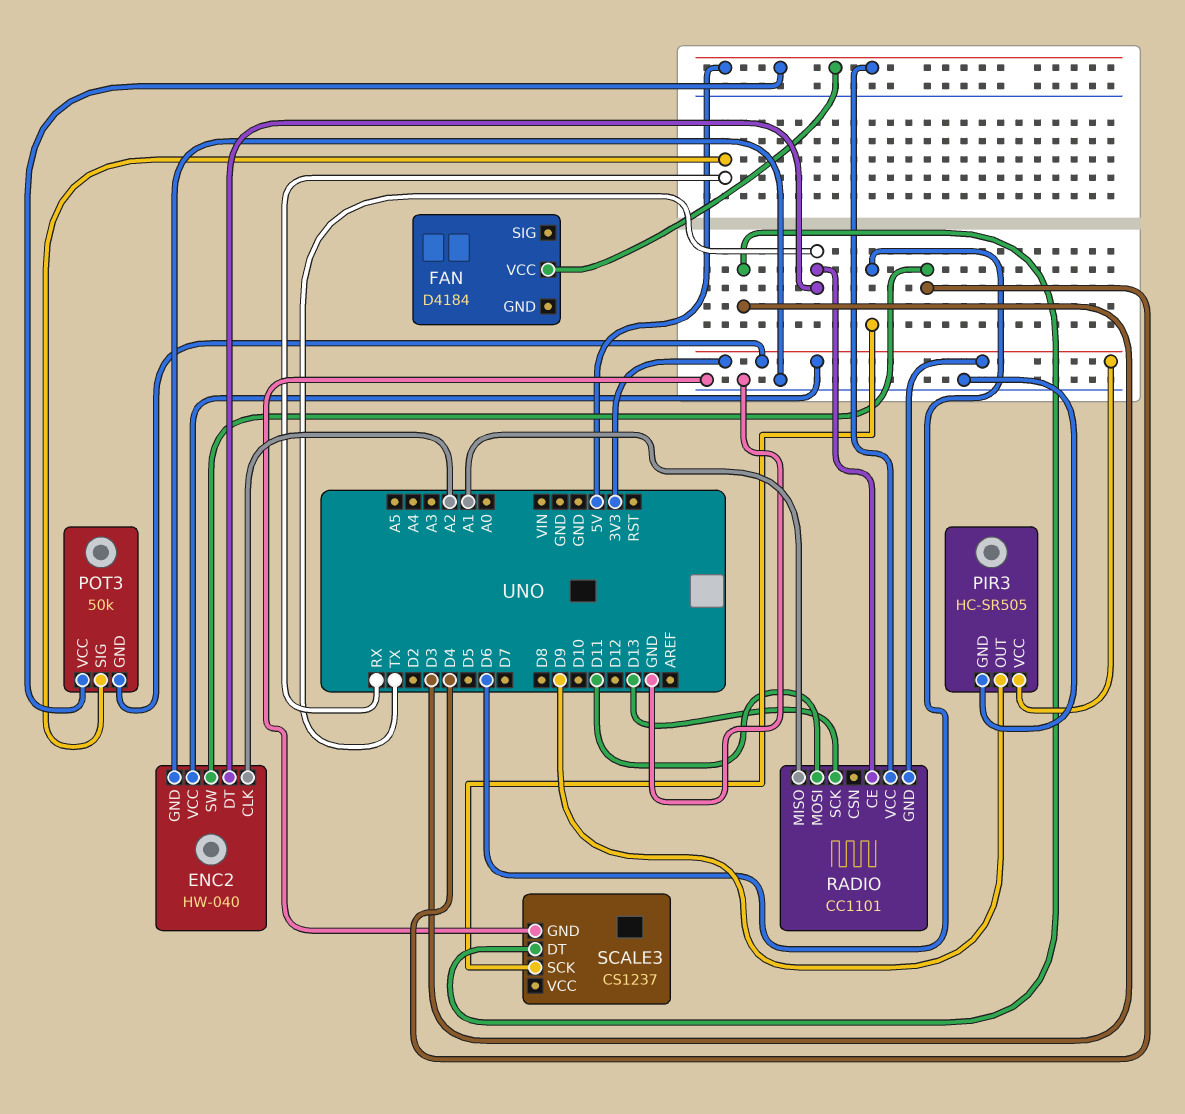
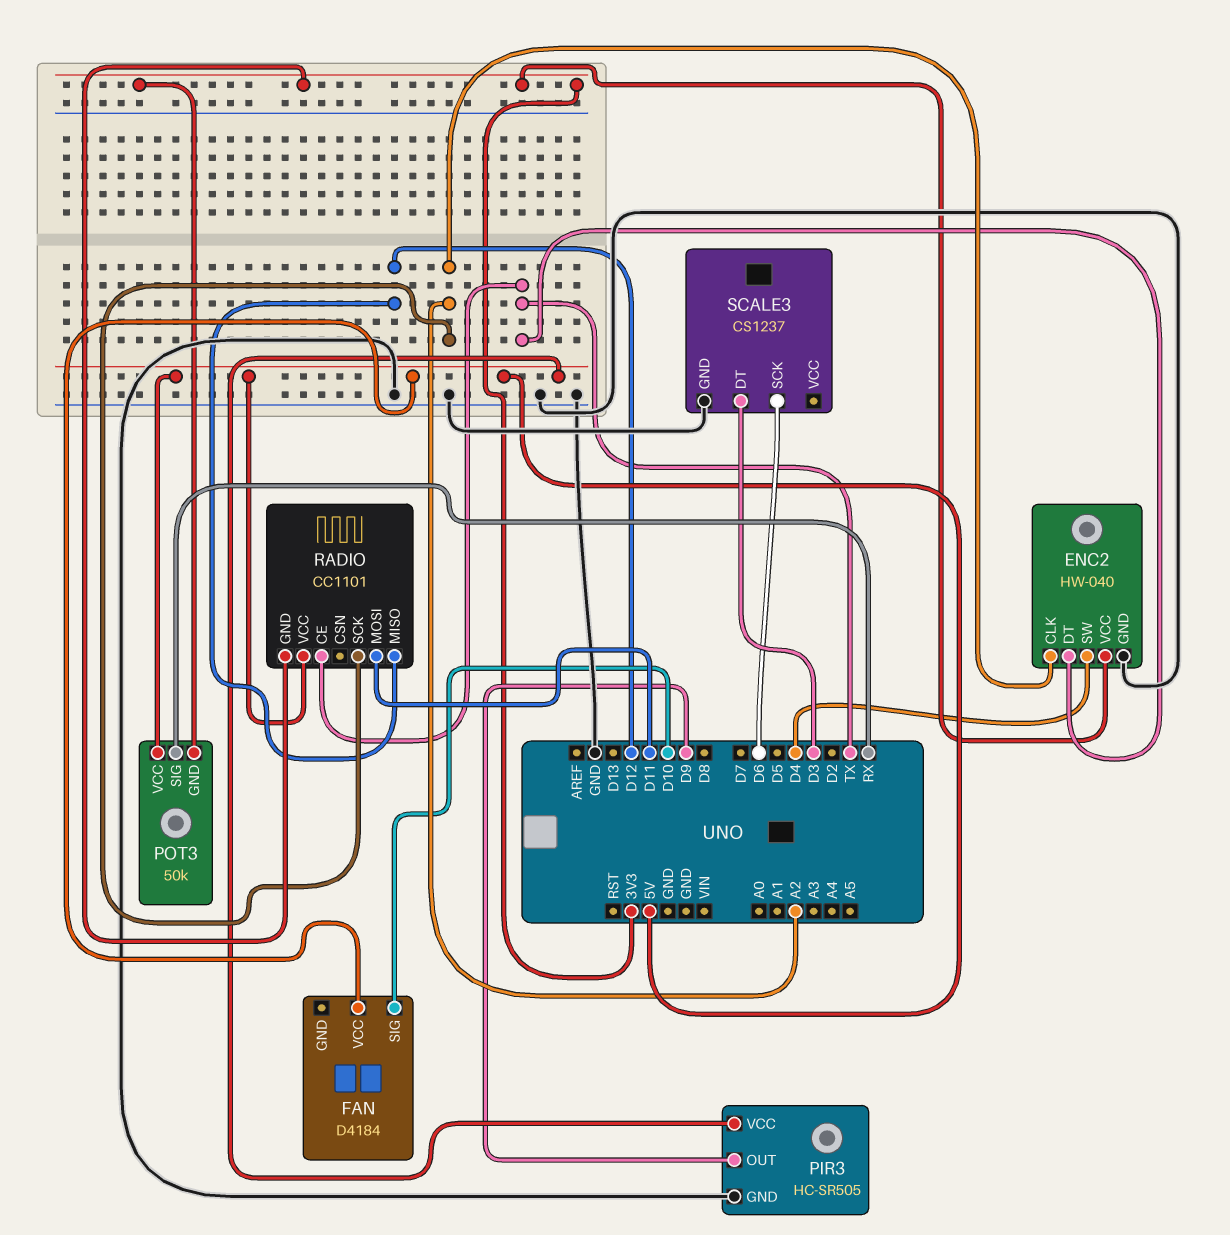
FAN pin SIG: none -> D10
PIR3 pin VCC: 3V3 -> 5V
RADIO pin MISO: A1 -> D12
RADIO pin SCK: D13 -> A2

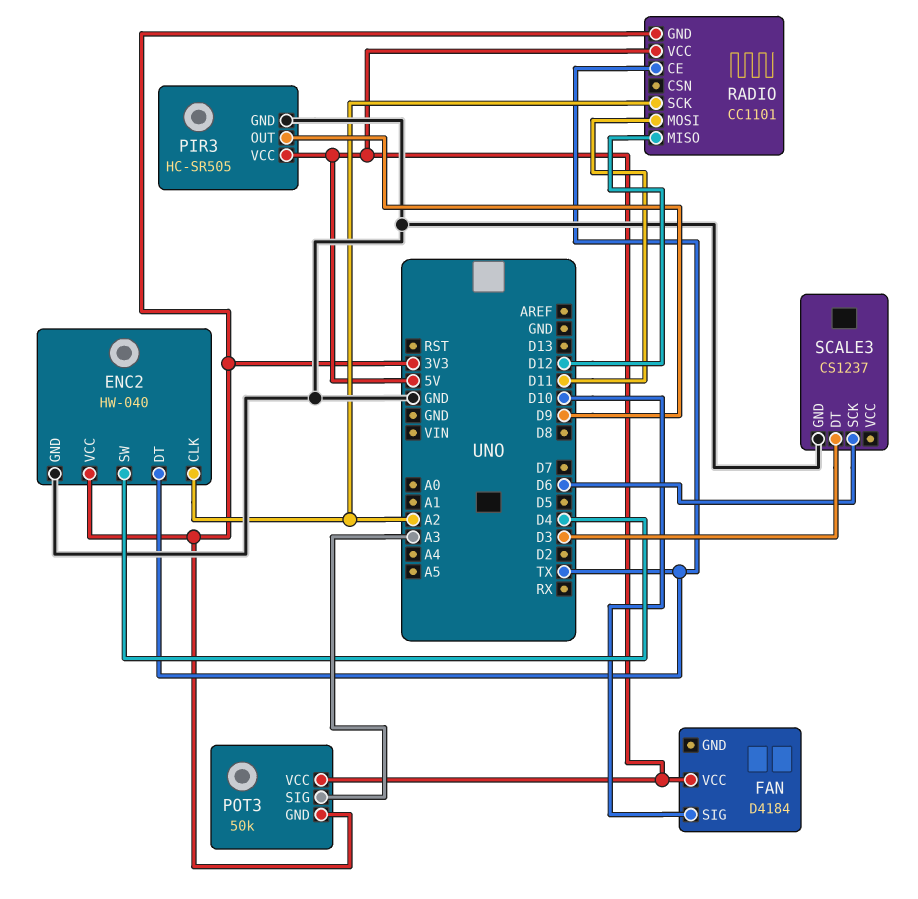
POT3 pin SIG: RX -> A3

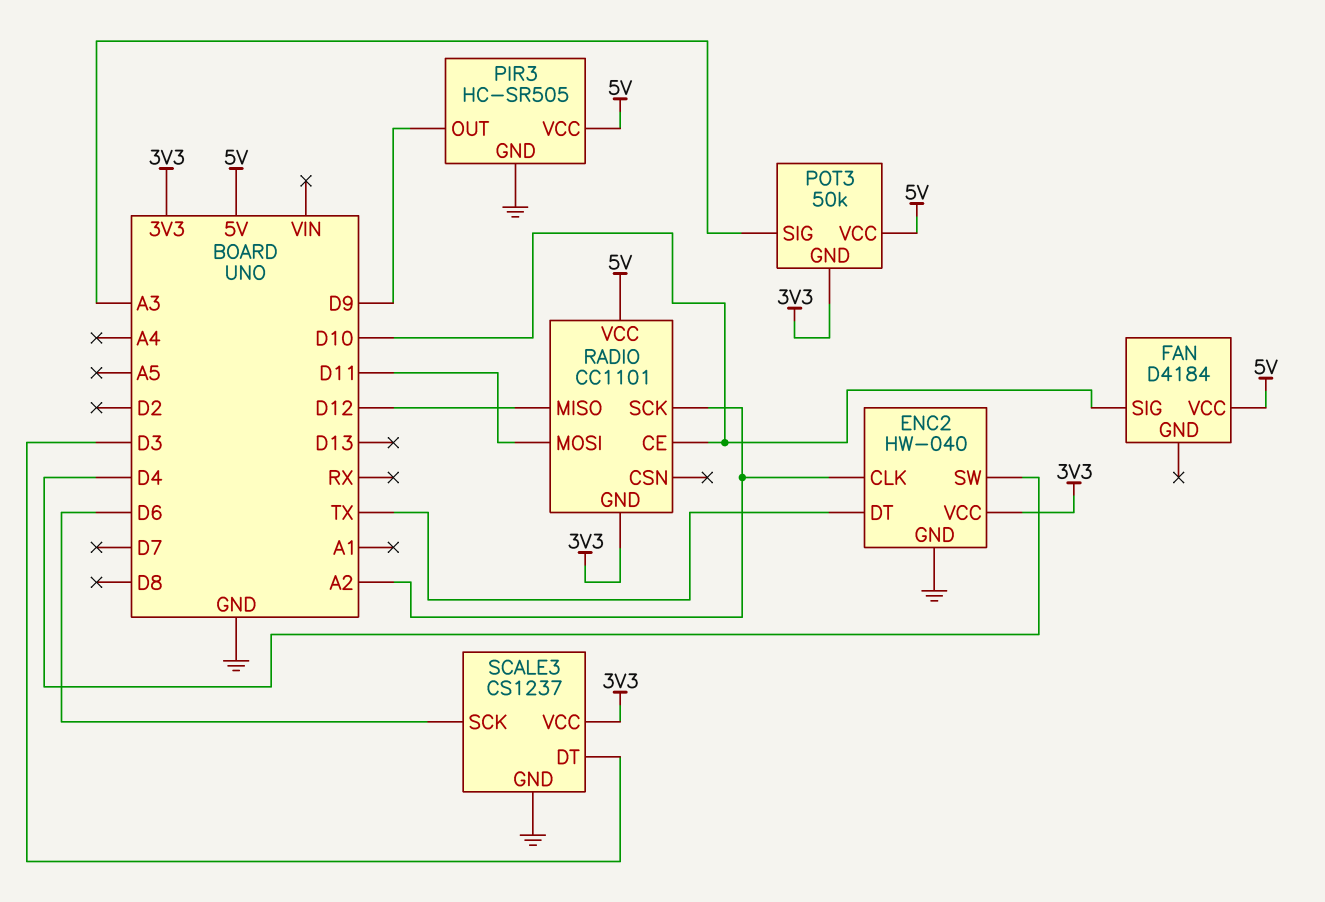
RADIO pin CE: TX -> D10
SCALE3 pin VCC: none -> 3V3

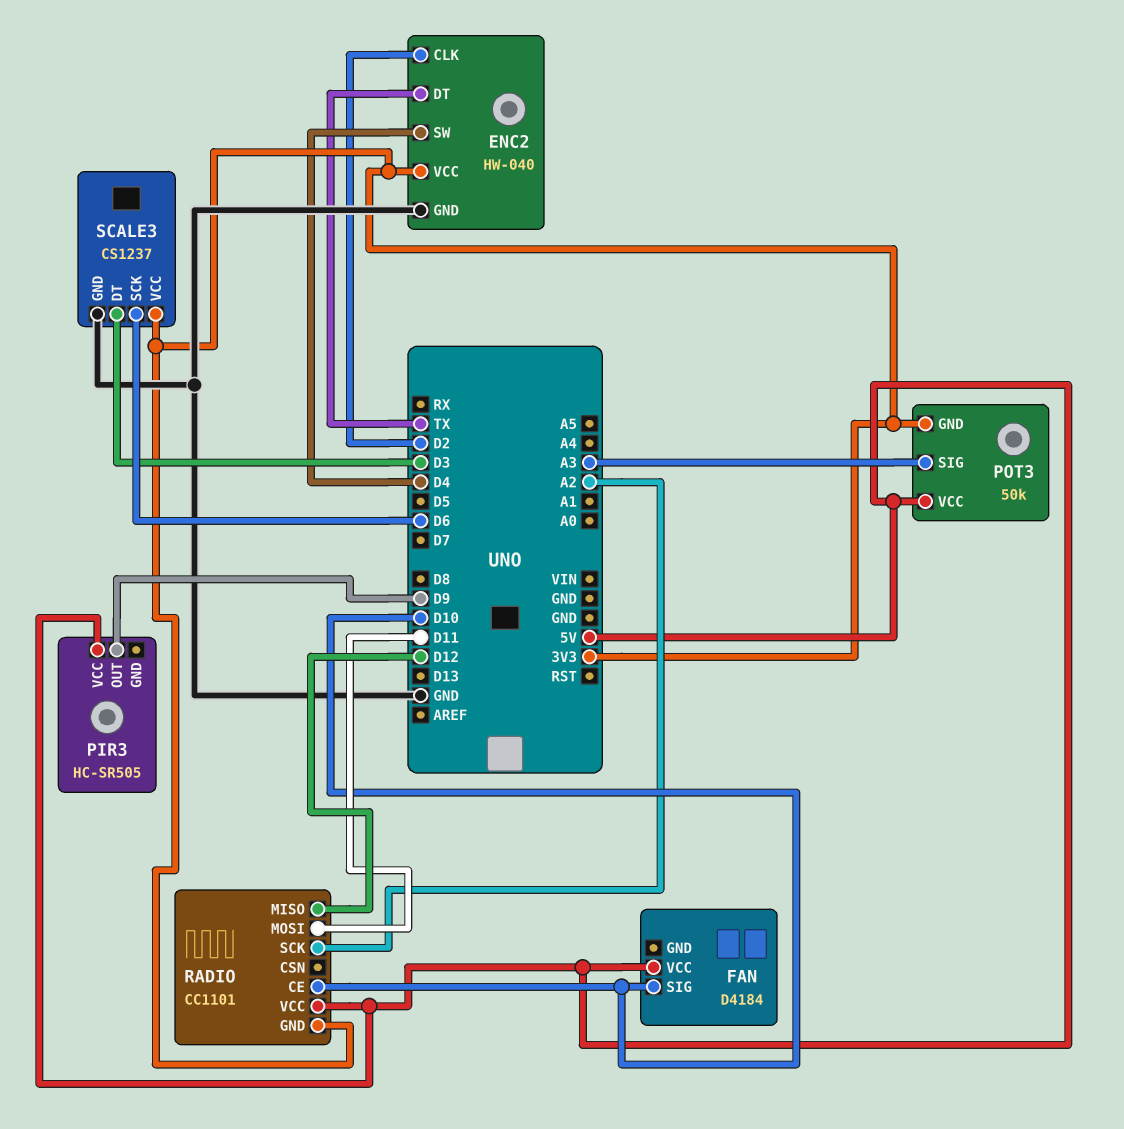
ENC2 pin CLK: A2 -> D2
PIR3 pin GND: GND -> none

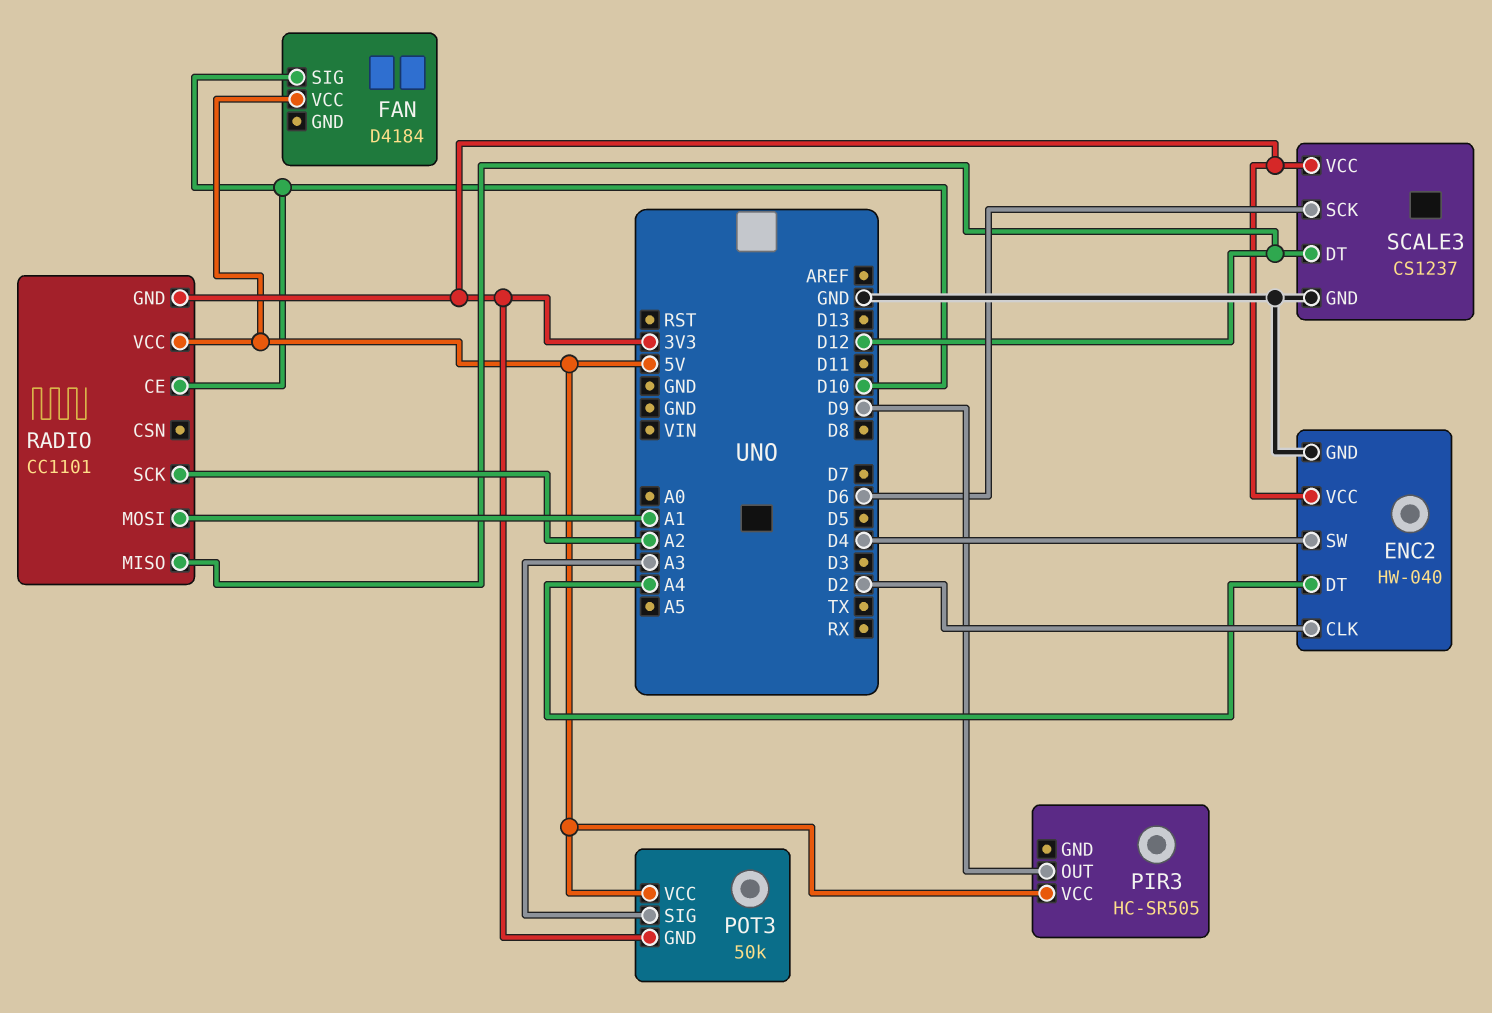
ENC2 pin DT: TX -> A4
RADIO pin MOSI: D11 -> A1
SCALE3 pin DT: D3 -> D12

